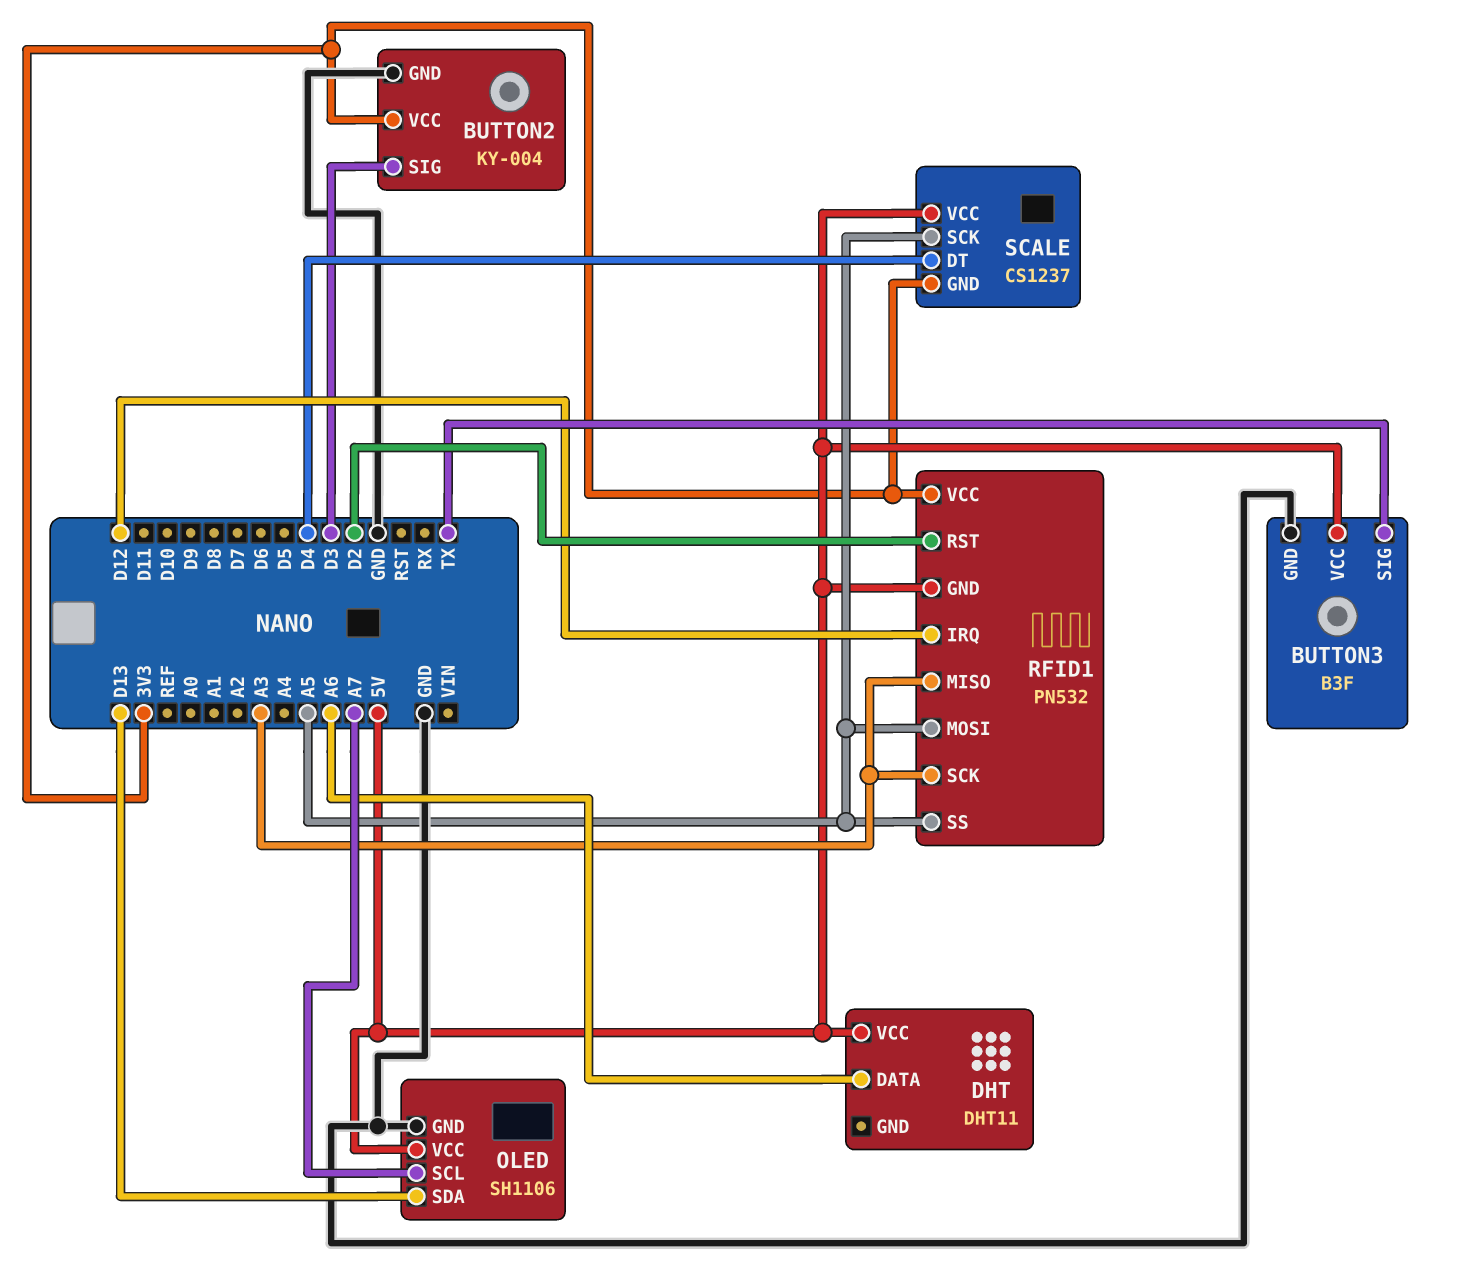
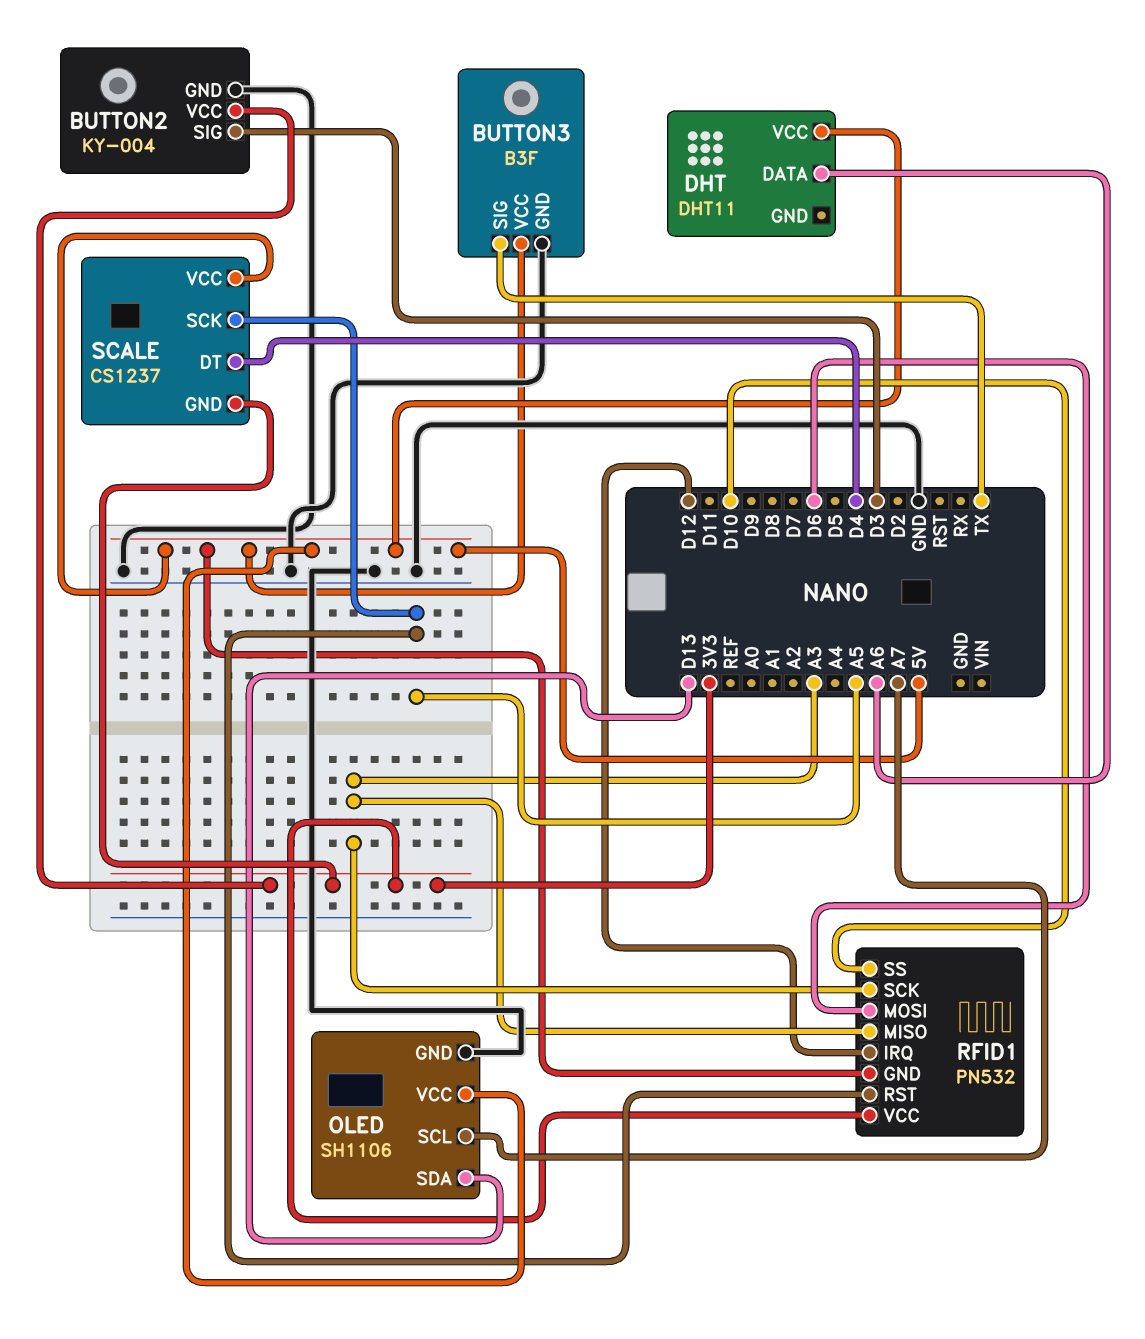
RFID1 pin MOSI: A5 -> D6
RFID1 pin RST: D2 -> A5
RFID1 pin SS: A5 -> D10

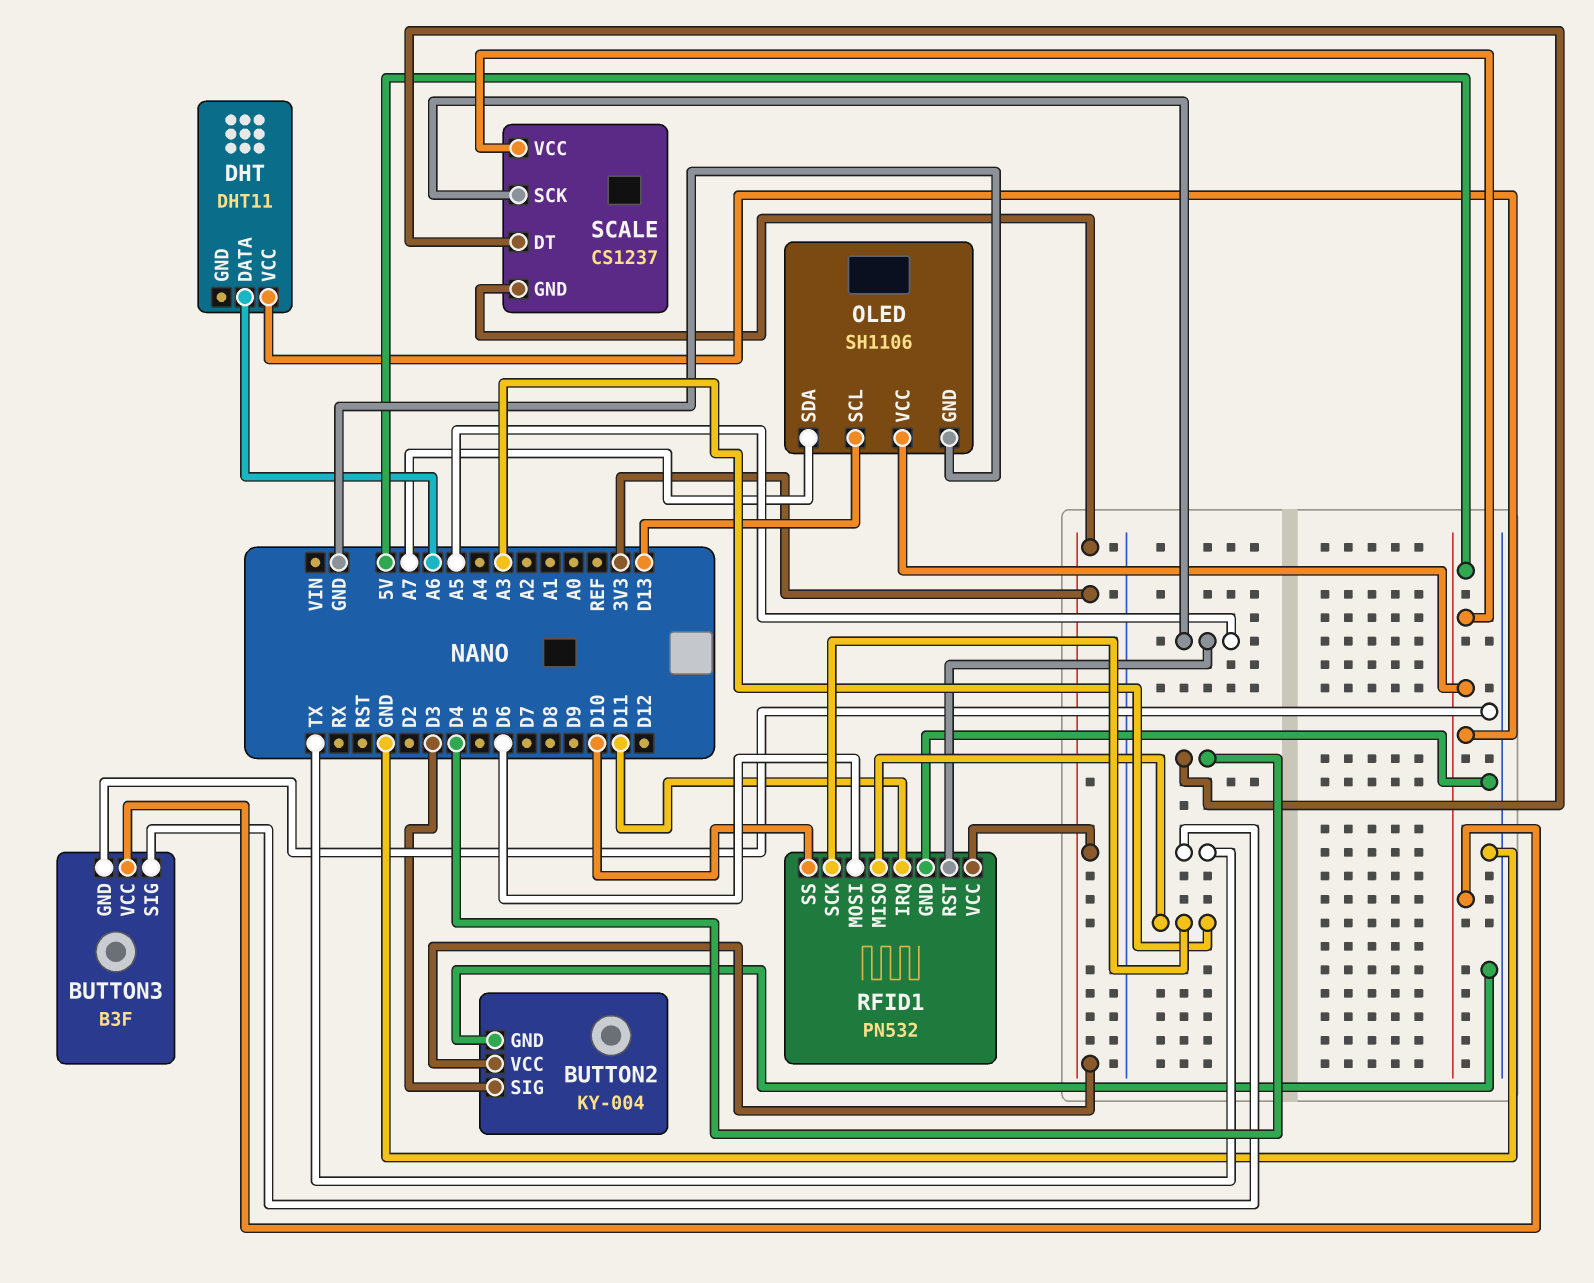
OLED pin SCL: A7 -> D13
OLED pin SDA: D13 -> A7
RFID1 pin GND: 5V -> GND
RFID1 pin IRQ: D12 -> D11

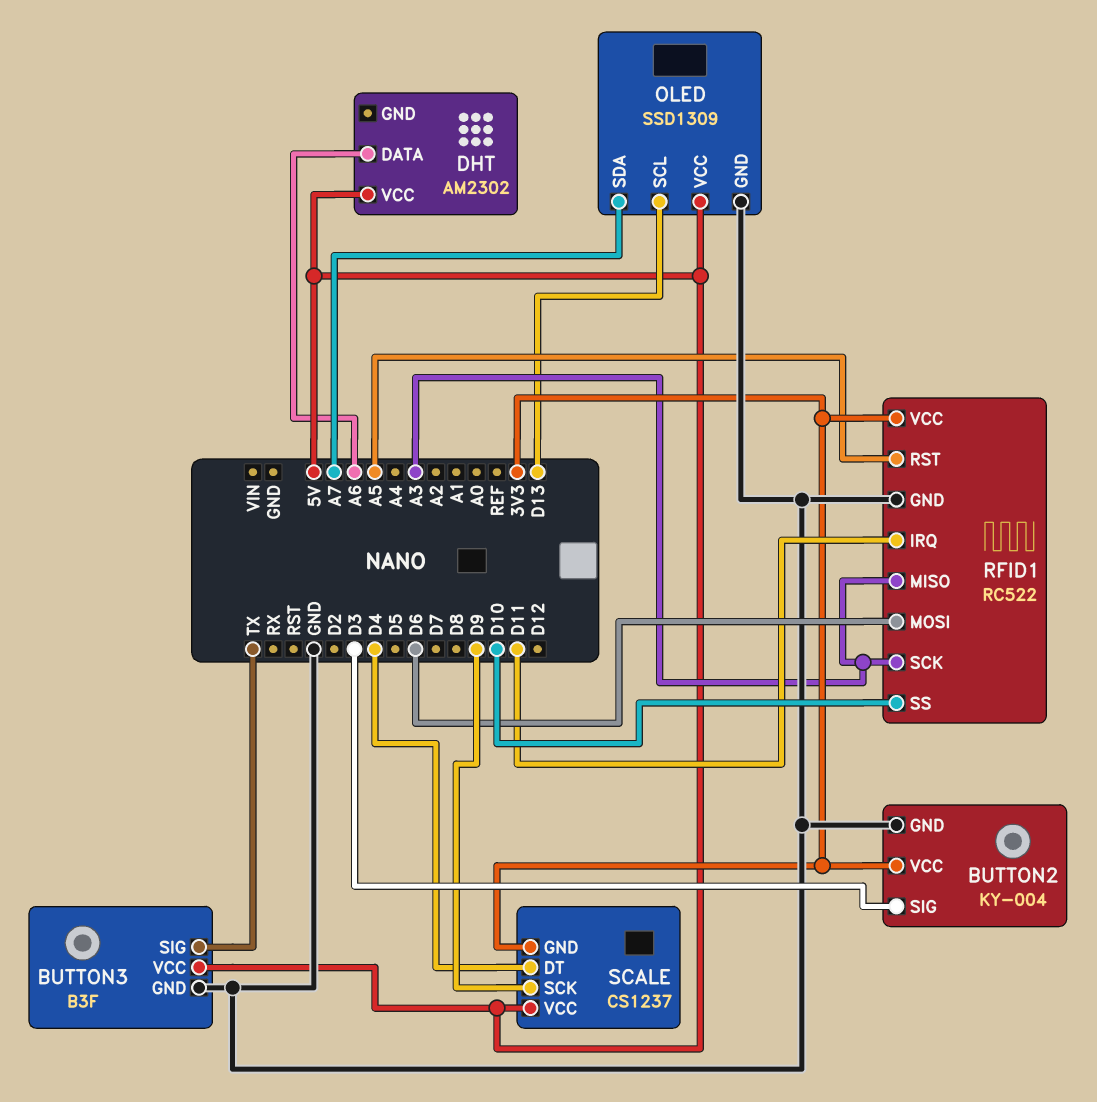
DHT: DHT11 -> AM2302
OLED: SH1106 -> SSD1309
RFID1: PN532 -> RC522
SCALE pin SCK: A5 -> D9

